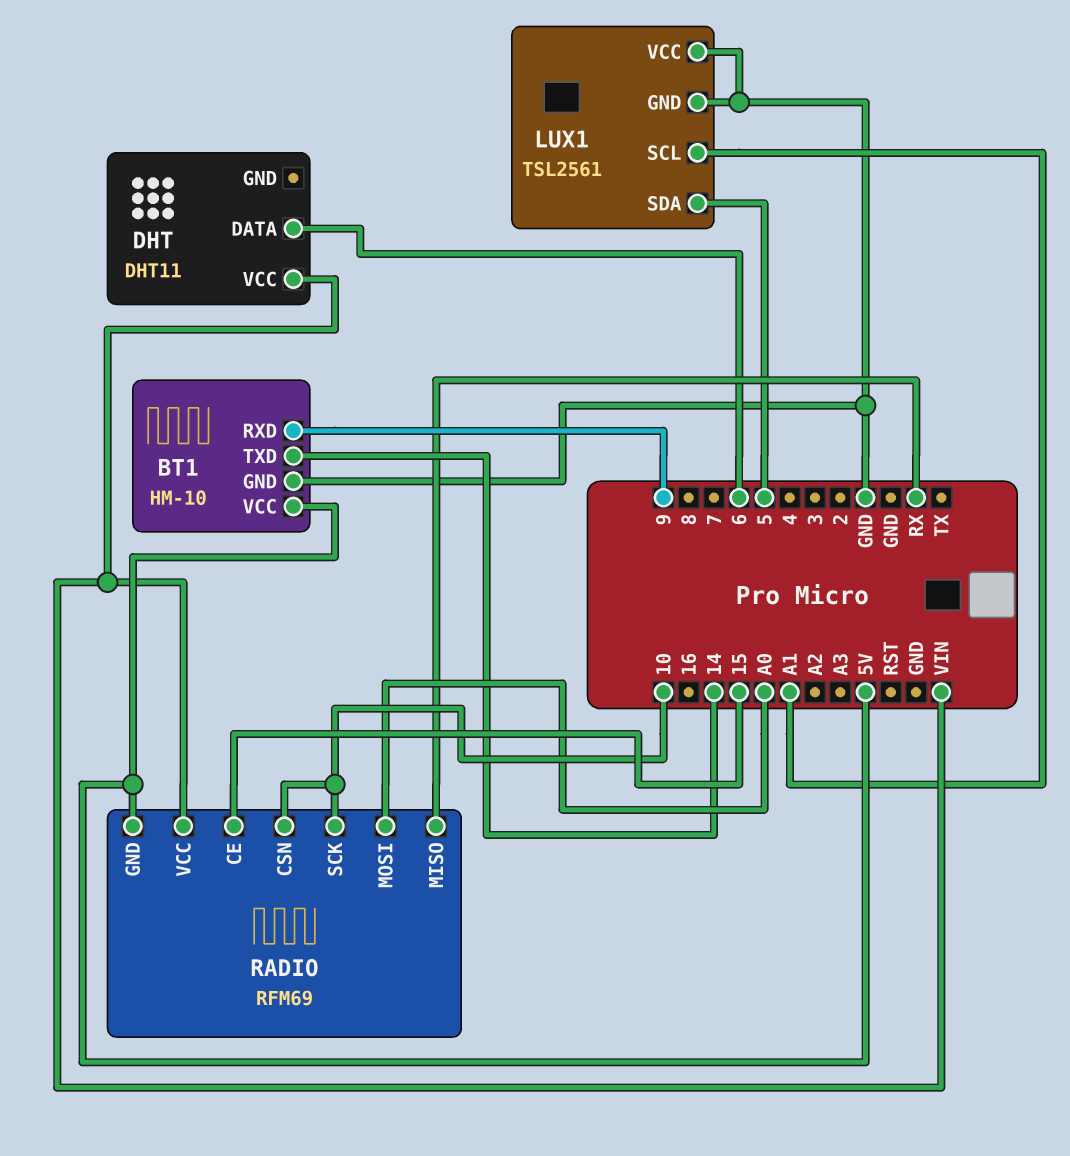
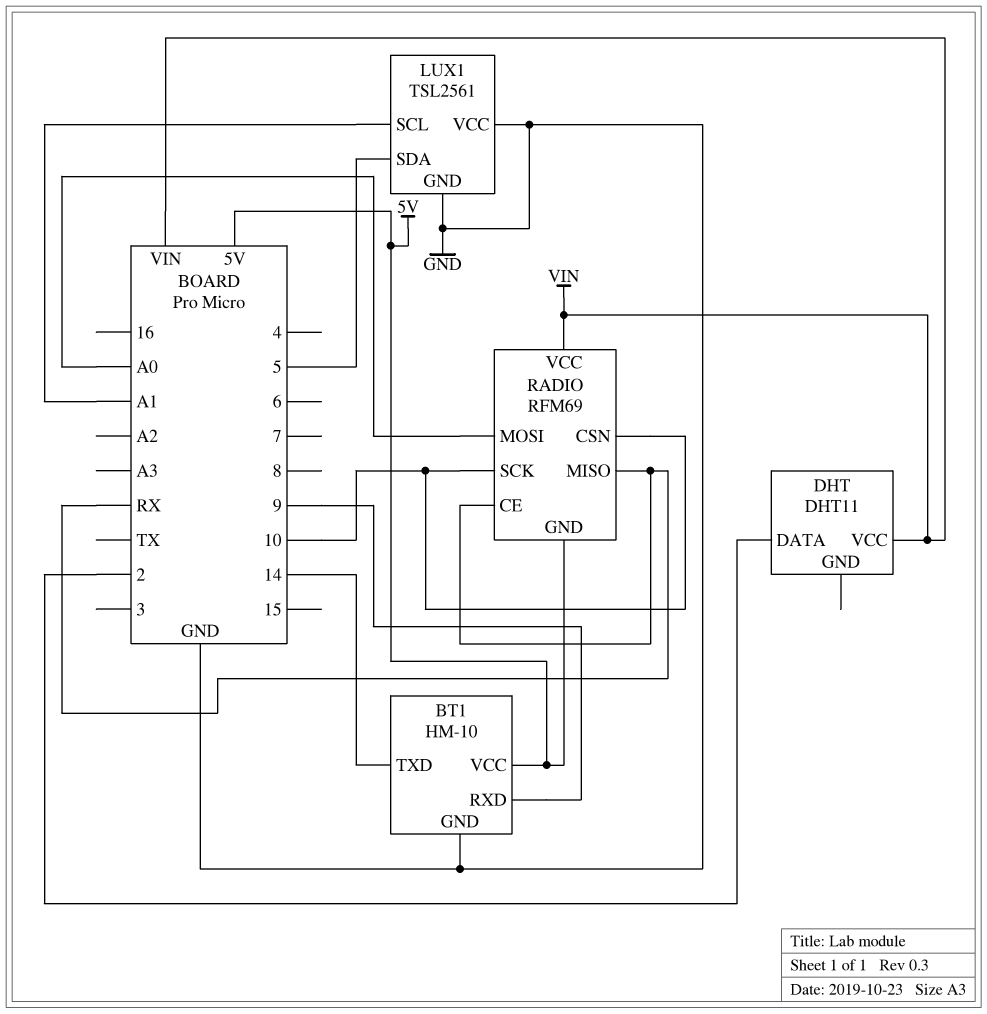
DHT pin DATA: 6 -> 2
RADIO pin CE: 15 -> RX

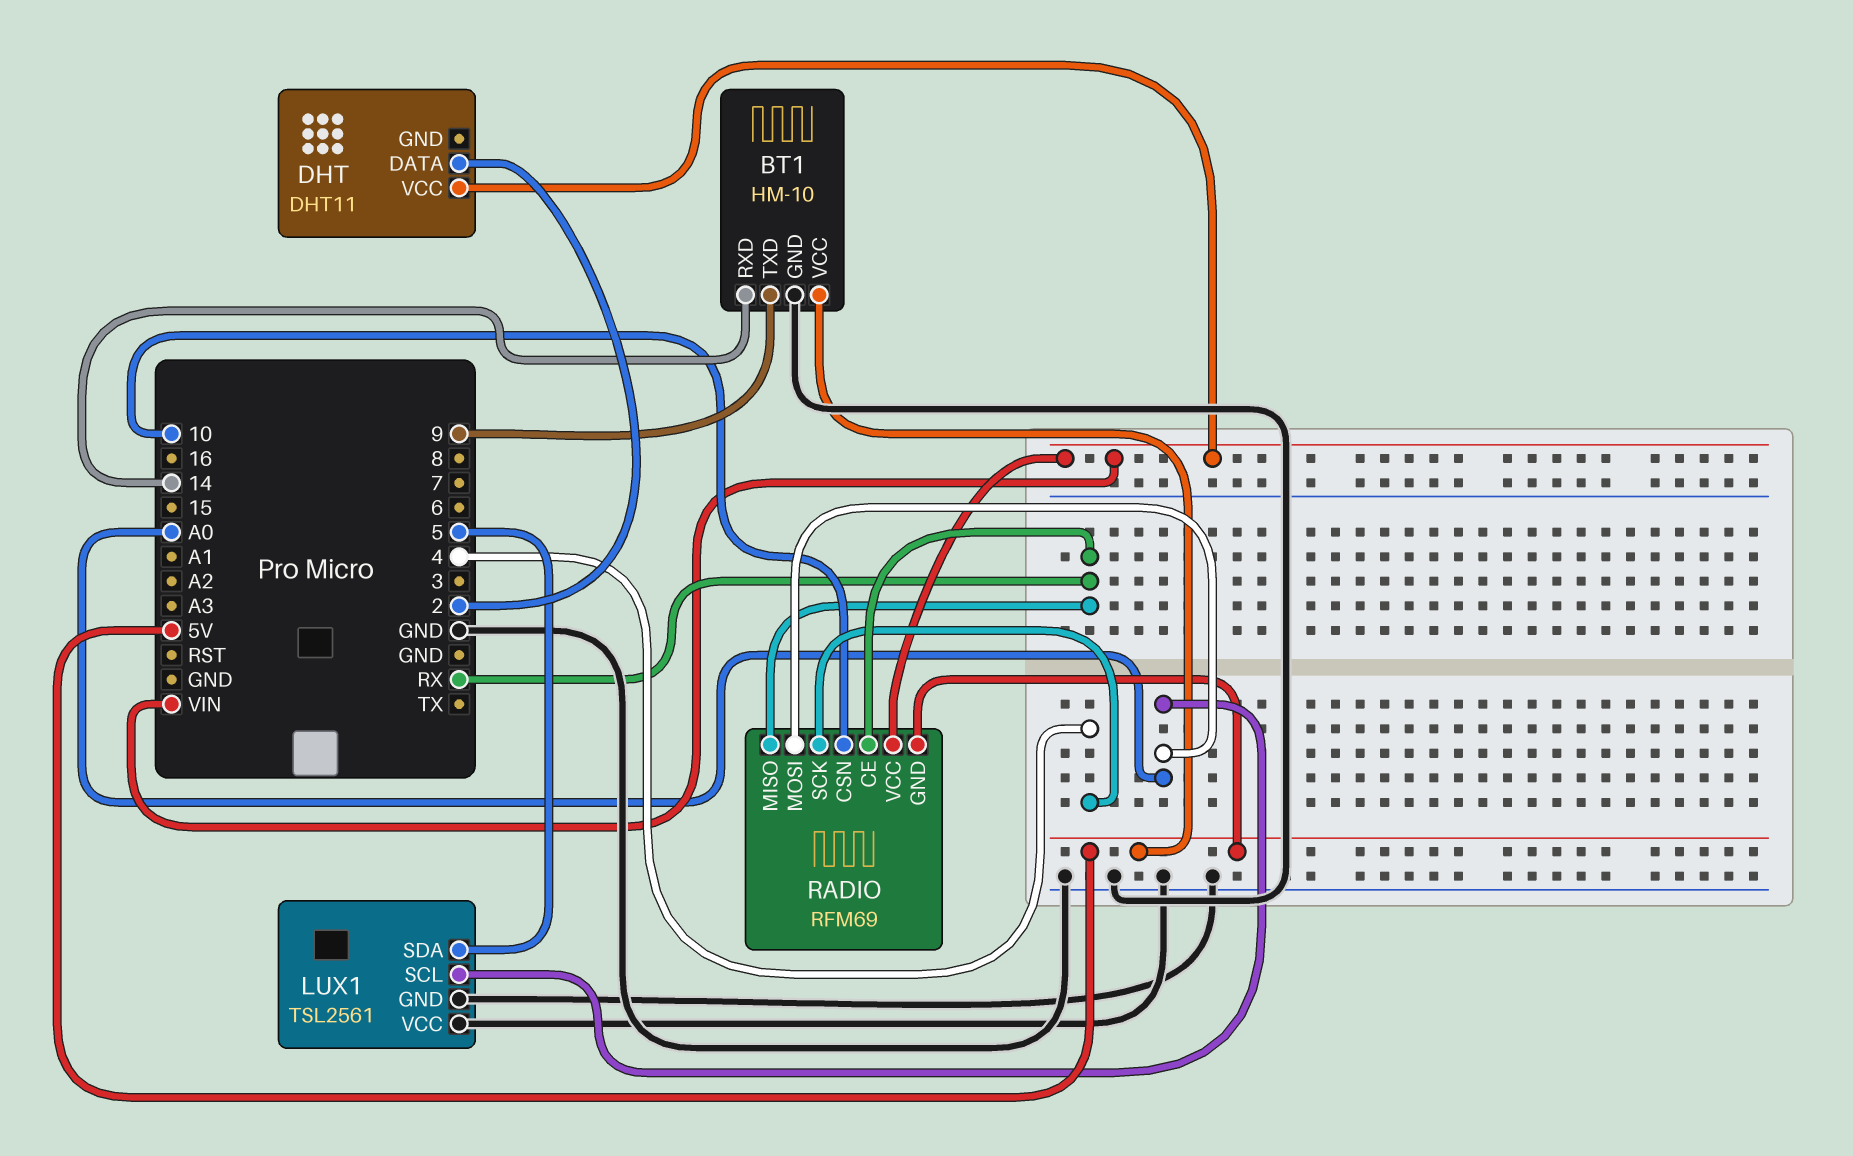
BT1 pin RXD: 9 -> 14
BT1 pin TXD: 14 -> 9
LUX1 pin SCL: A1 -> A0
RADIO pin SCK: 10 -> 4

